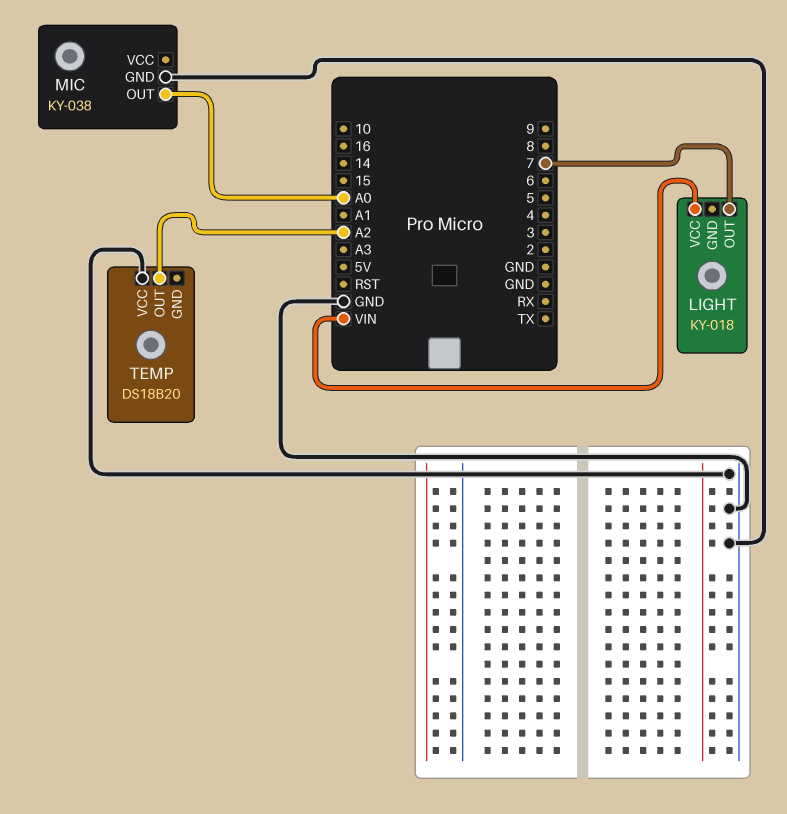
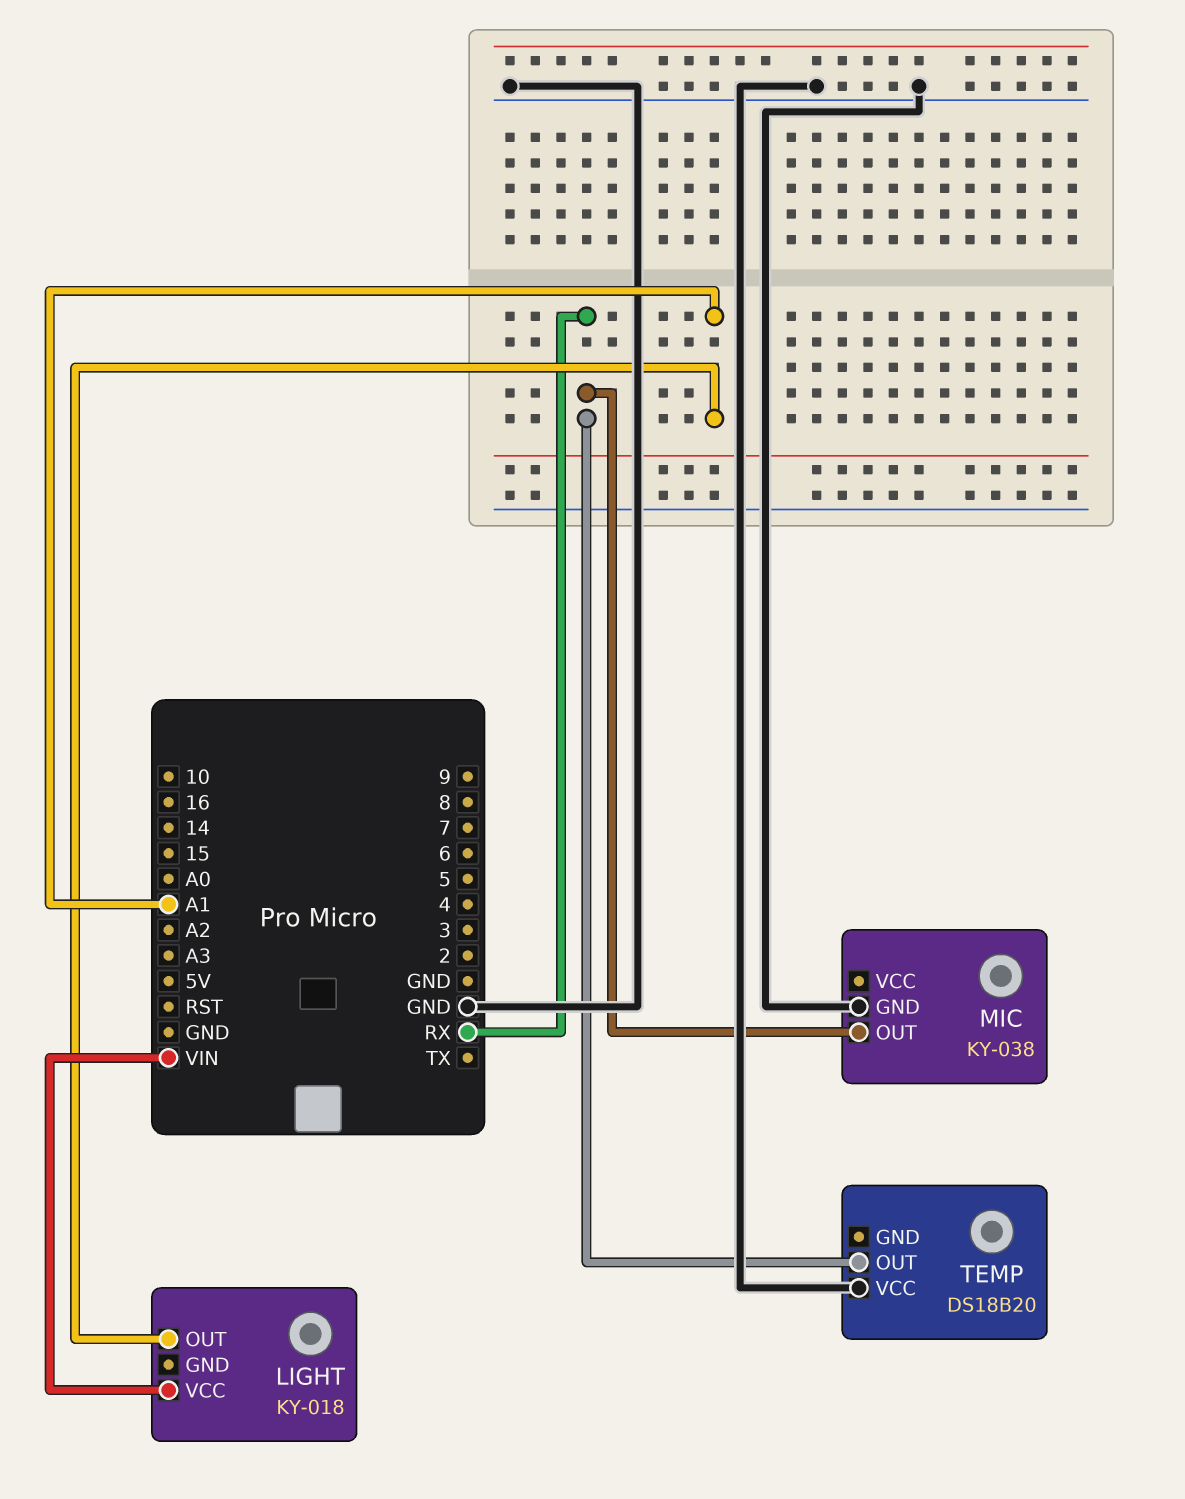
LIGHT pin OUT: 7 -> A1
MIC pin OUT: A0 -> RX
TEMP pin OUT: A2 -> RX

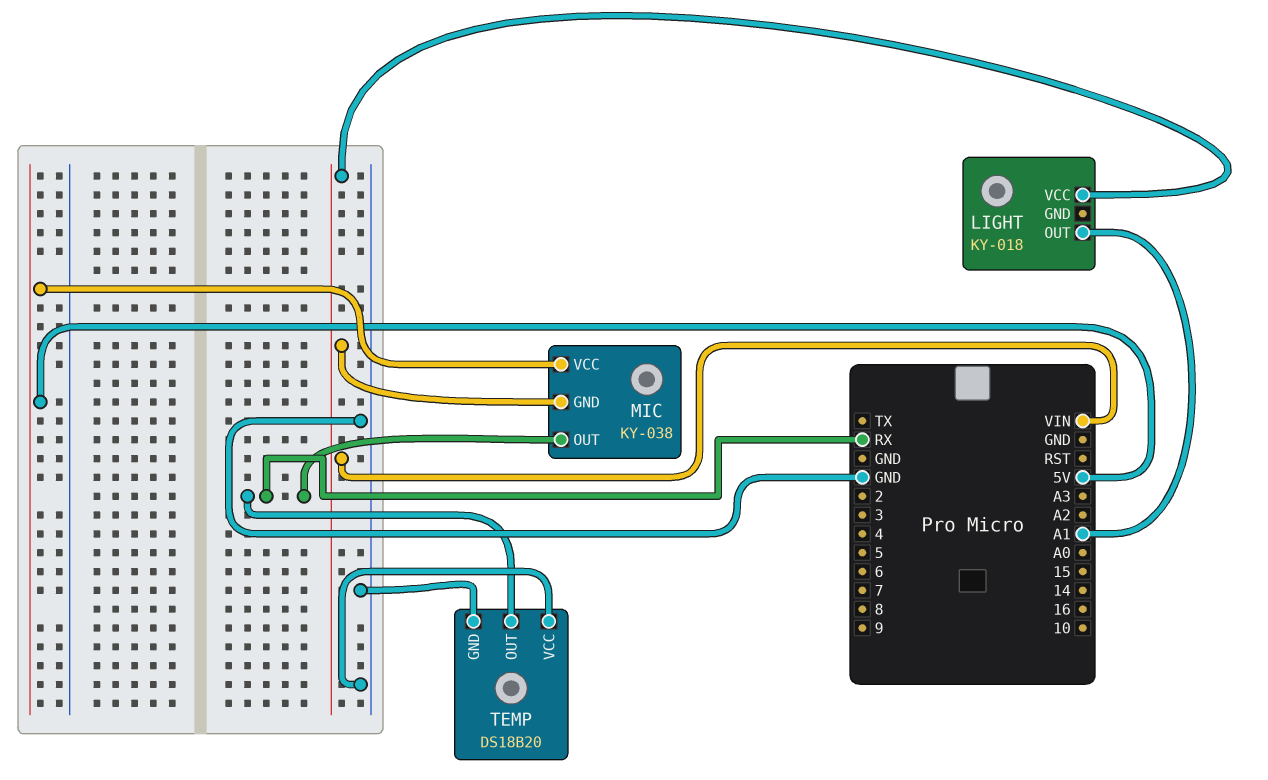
MIC pin GND: GND -> VIN
MIC pin VCC: none -> 5V
TEMP pin GND: none -> GND

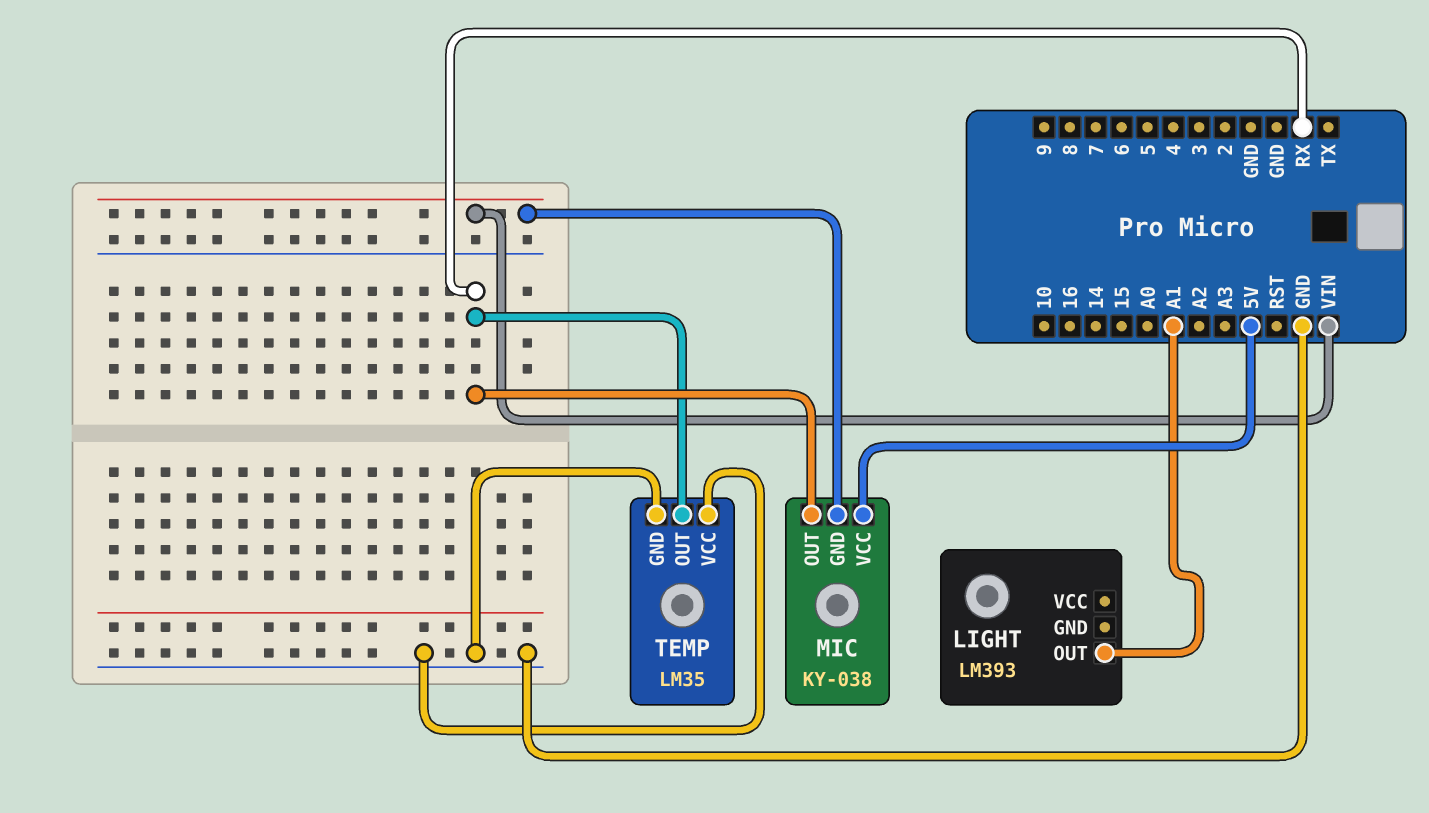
LIGHT: KY-018 -> LM393
LIGHT pin VCC: VIN -> none
TEMP: DS18B20 -> LM35

